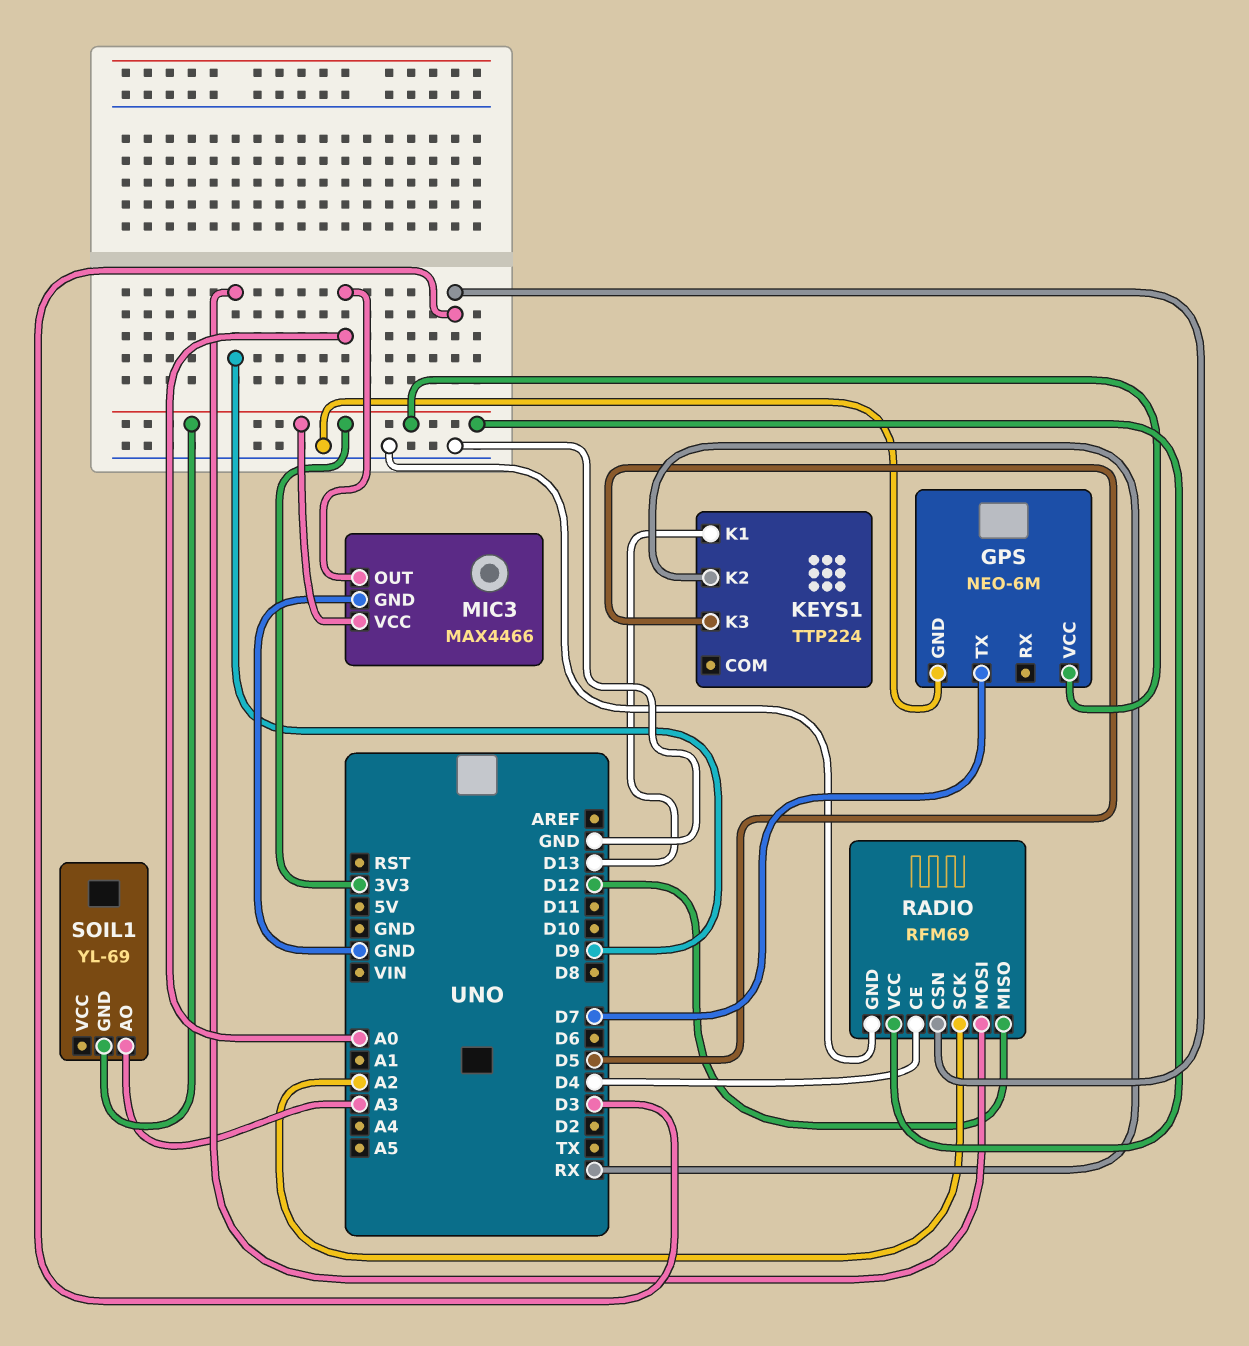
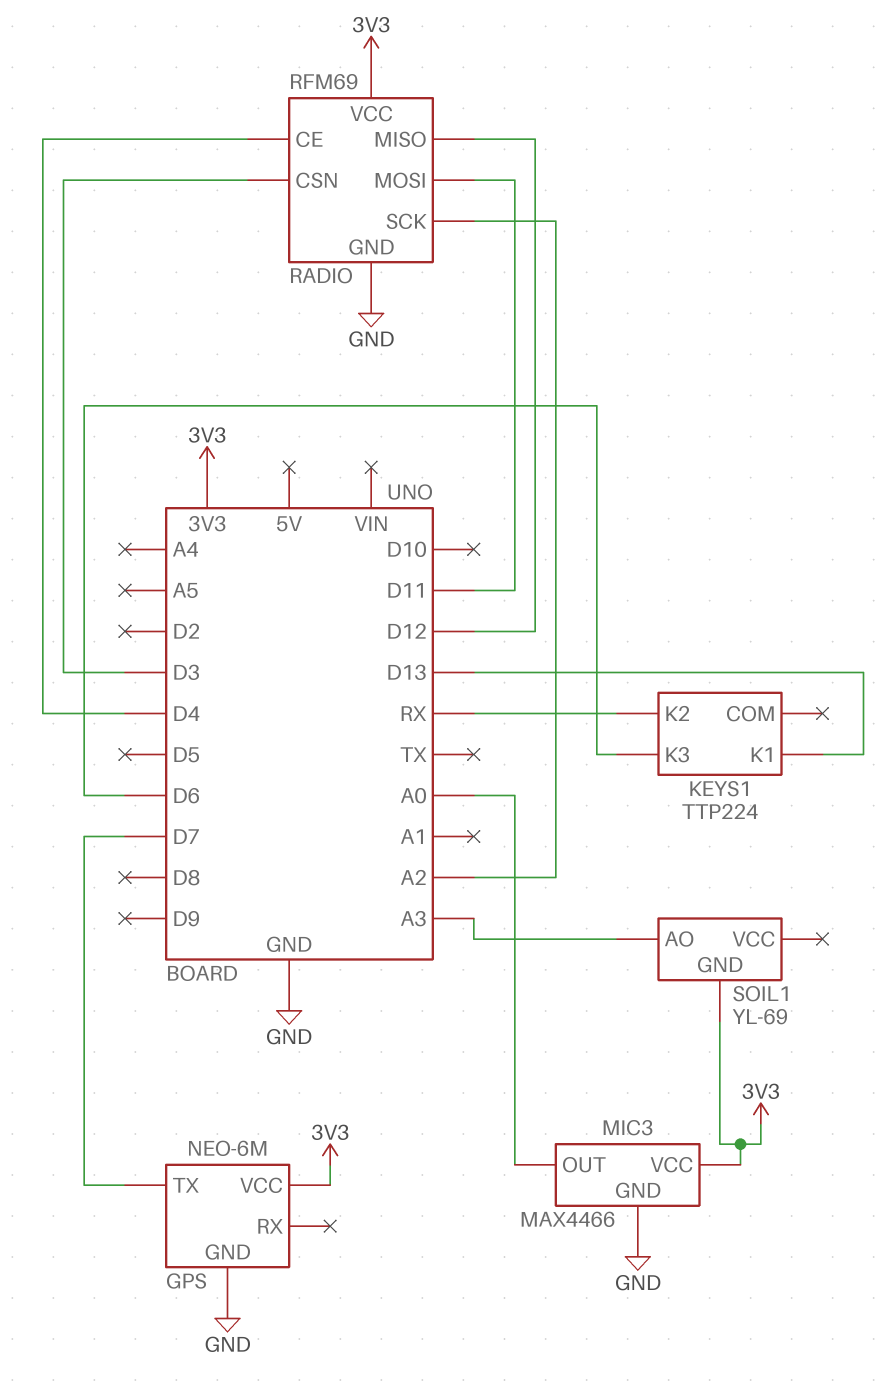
KEYS1 pin K3: D5 -> D6
RADIO pin MOSI: D9 -> D11

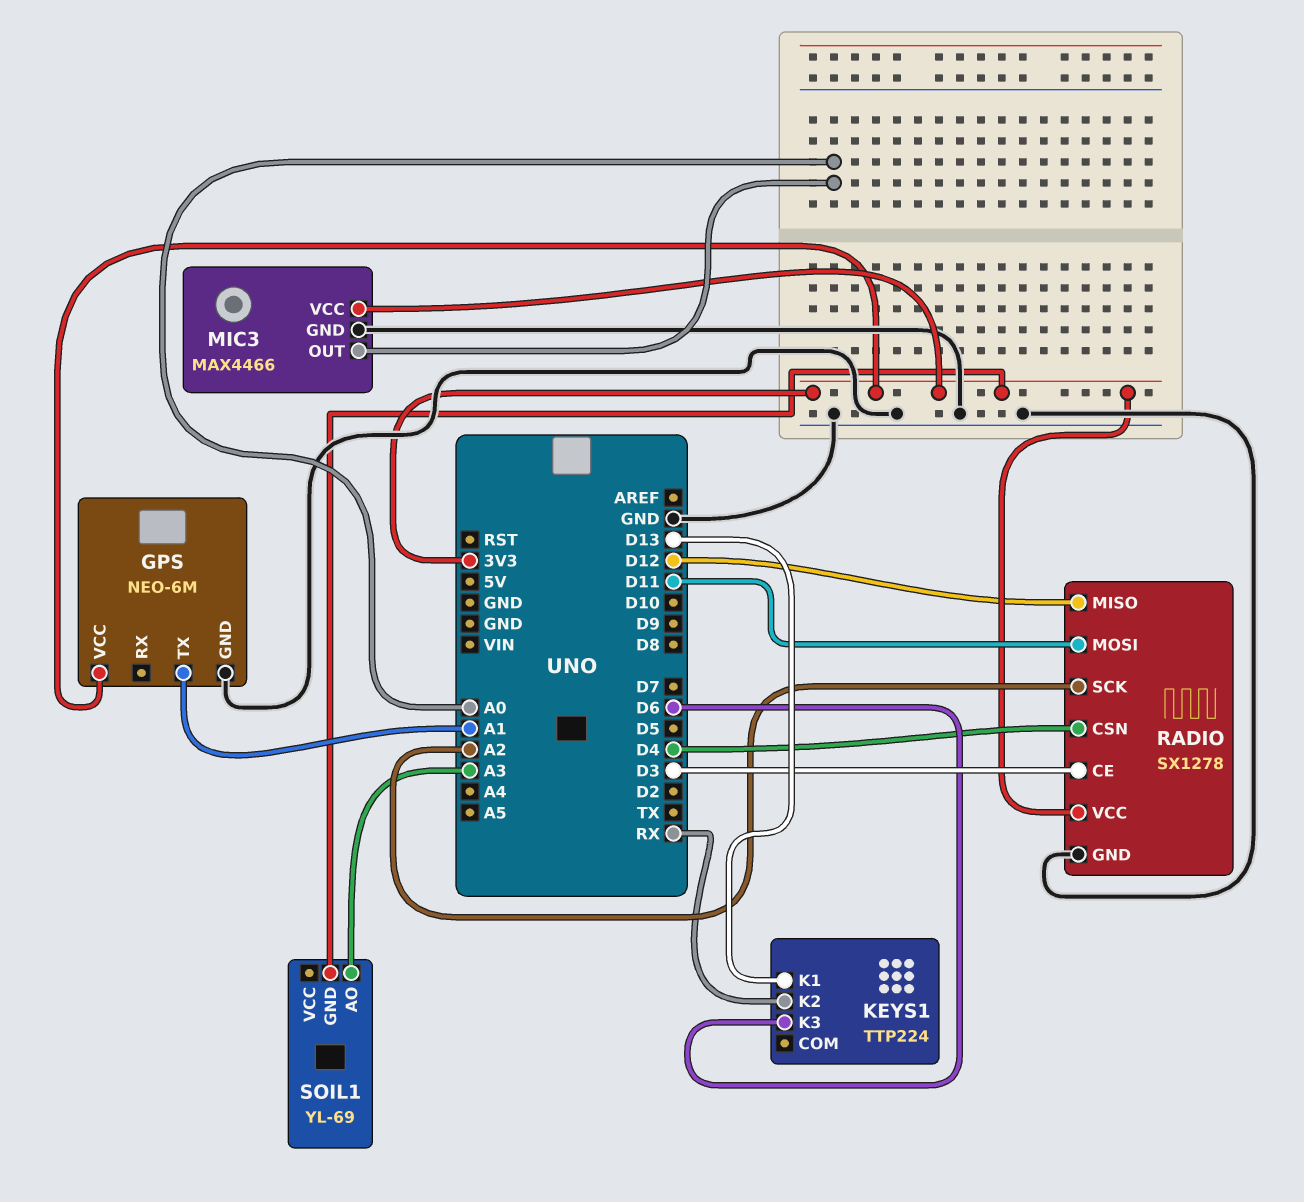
GPS pin TX: D7 -> A1
RADIO: RFM69 -> SX1278
RADIO pin CE: D4 -> D3
RADIO pin CSN: D3 -> D4

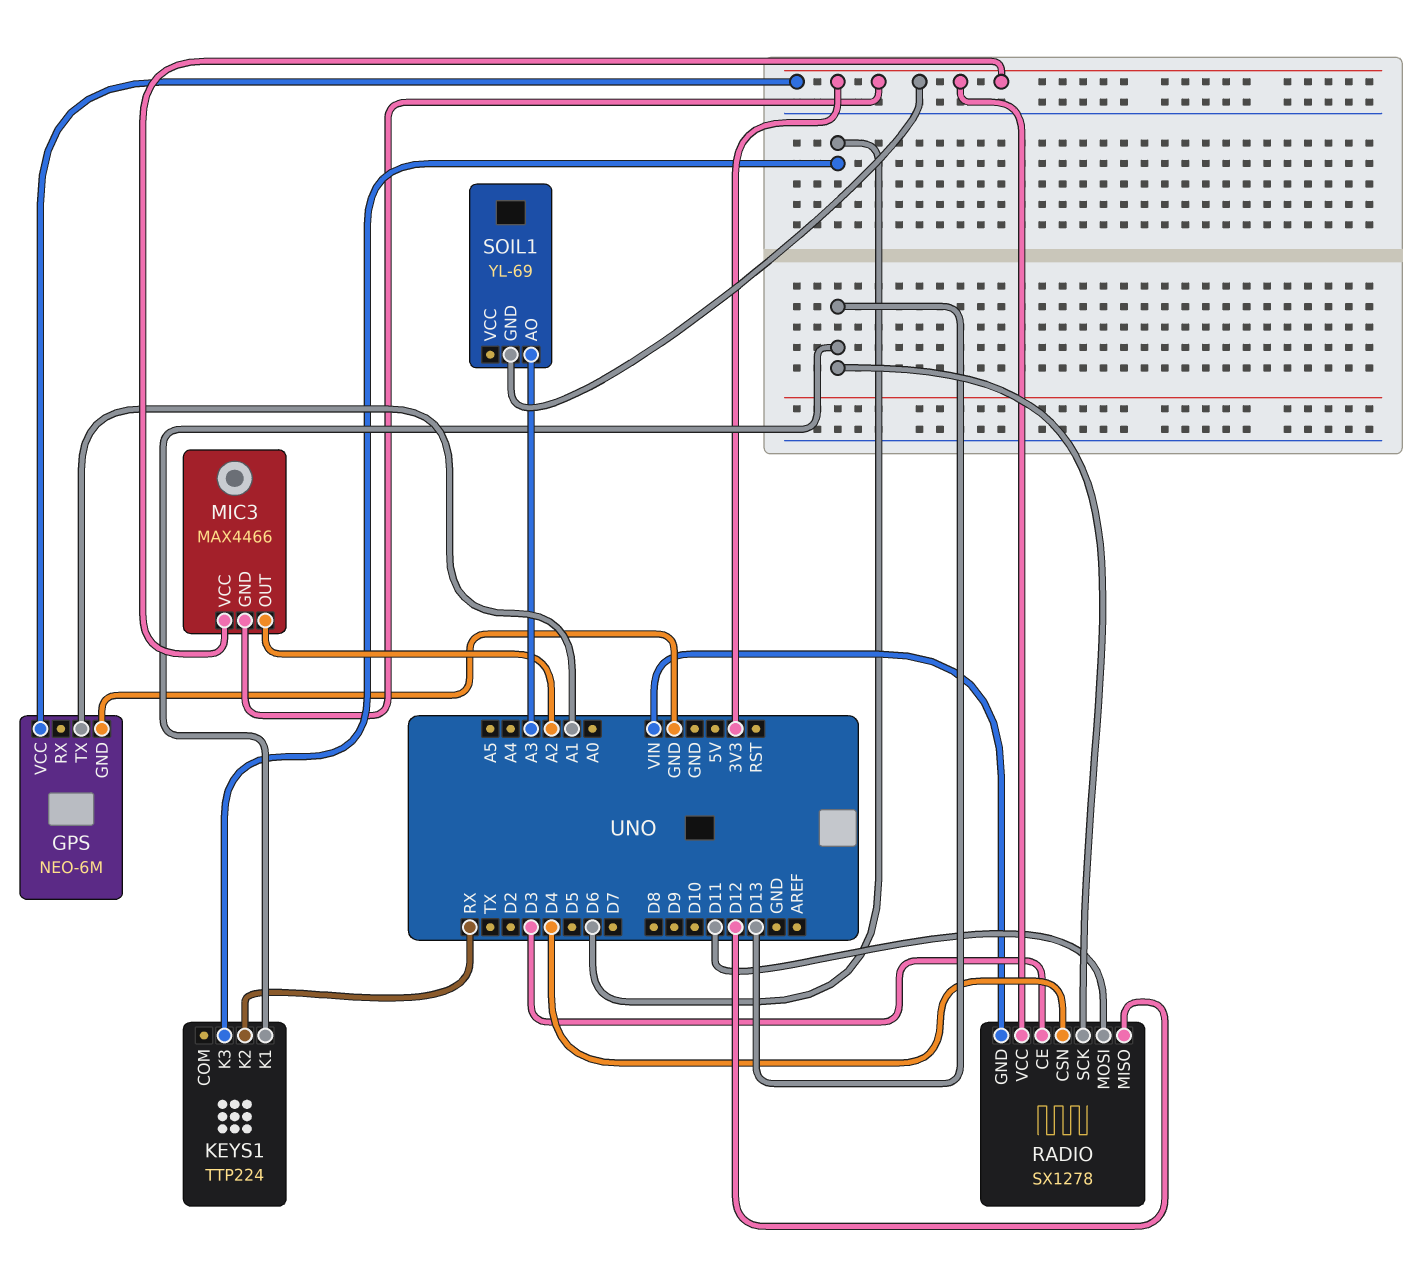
MIC3 pin GND: GND -> 3V3
MIC3 pin OUT: A0 -> A2
RADIO pin GND: GND -> VIN
RADIO pin SCK: A2 -> D13

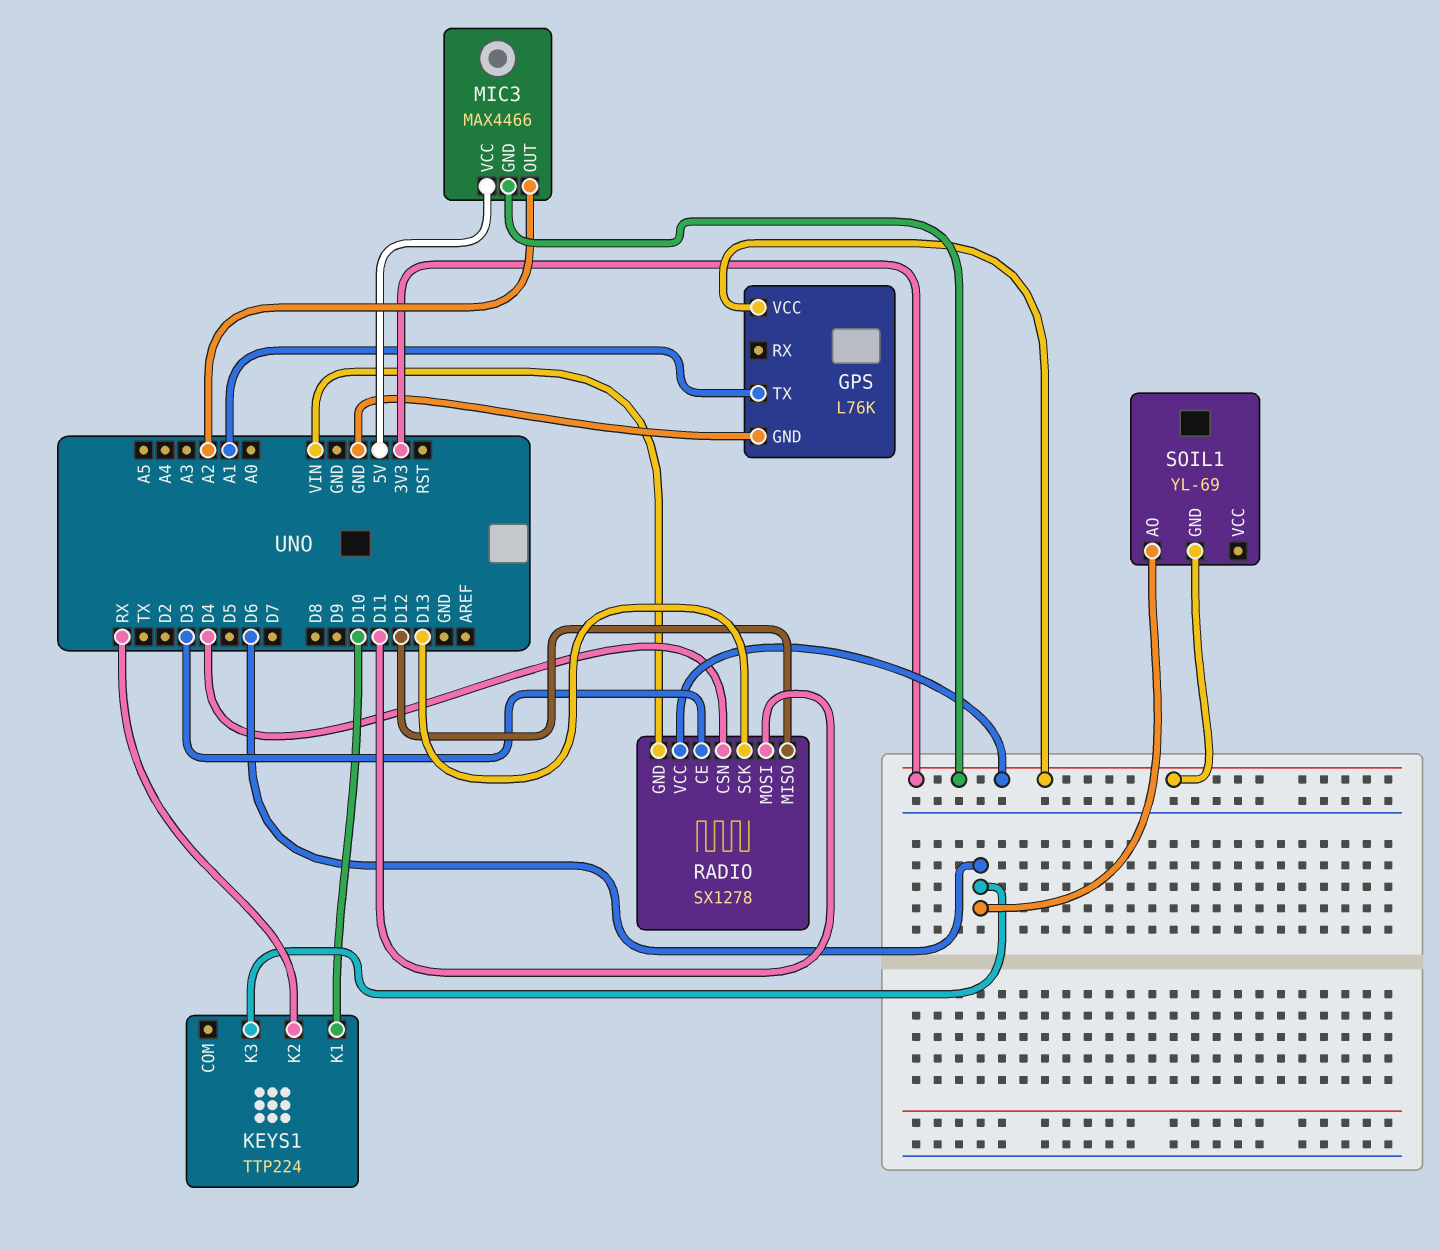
GPS: NEO-6M -> L76K
KEYS1 pin K1: D13 -> D10
MIC3 pin VCC: 3V3 -> 5V
SOIL1 pin AO: A3 -> D6

